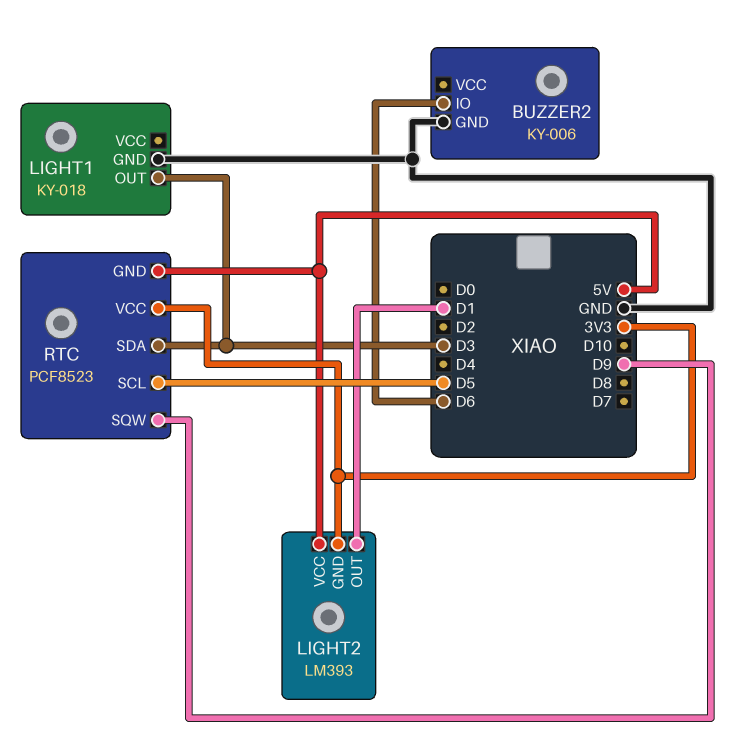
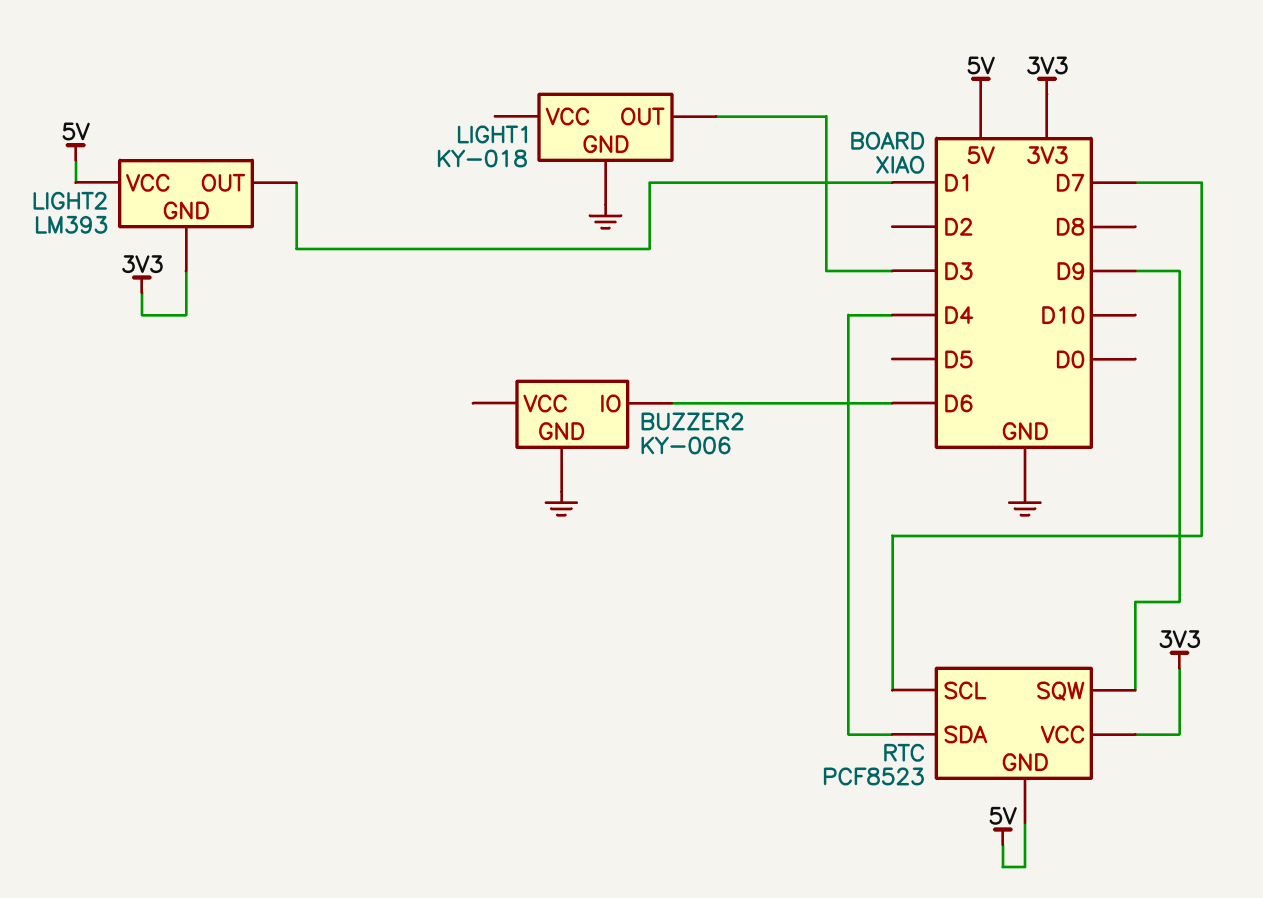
RTC pin SCL: D5 -> D7
RTC pin SDA: D3 -> D4

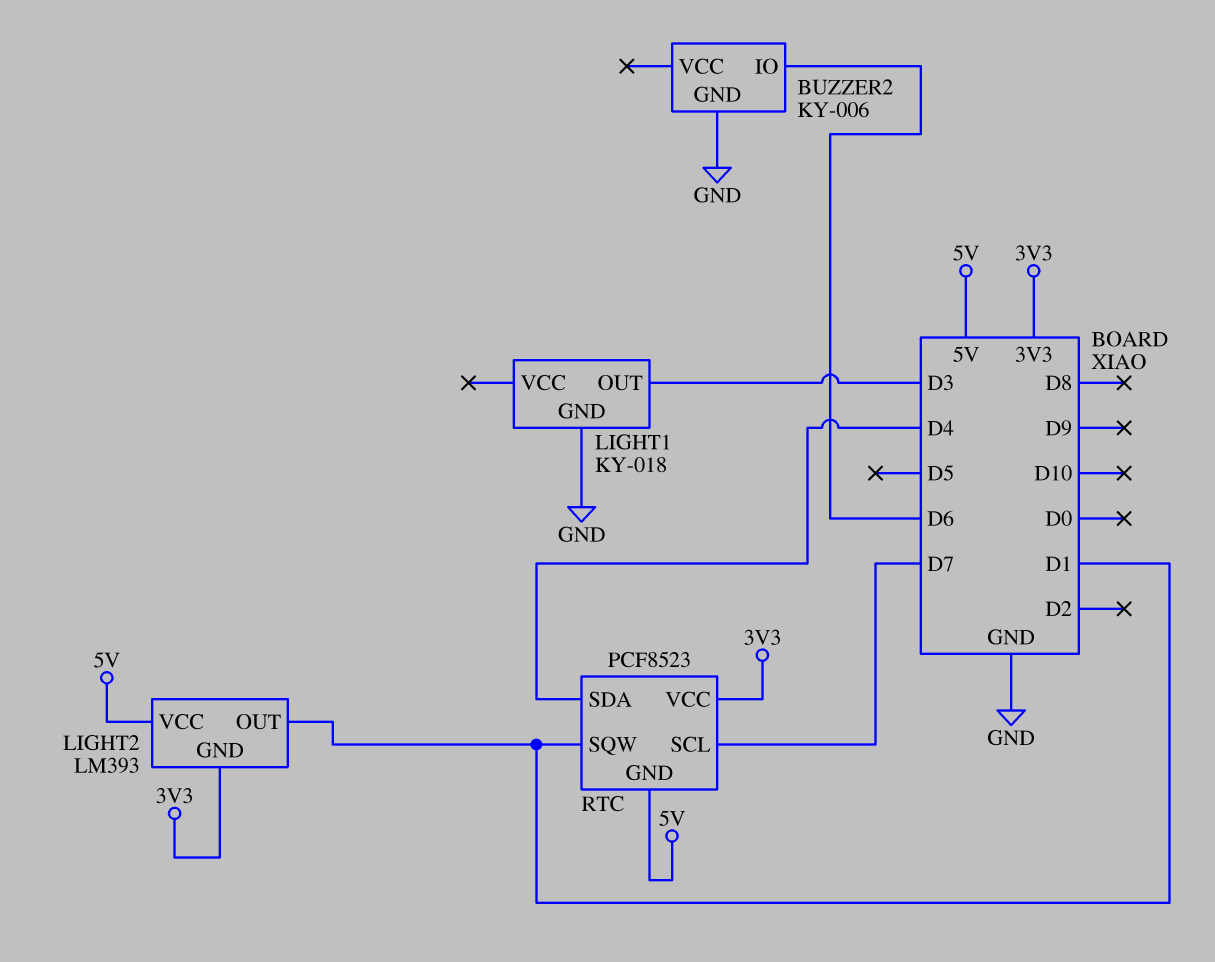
RTC pin SQW: D9 -> D1

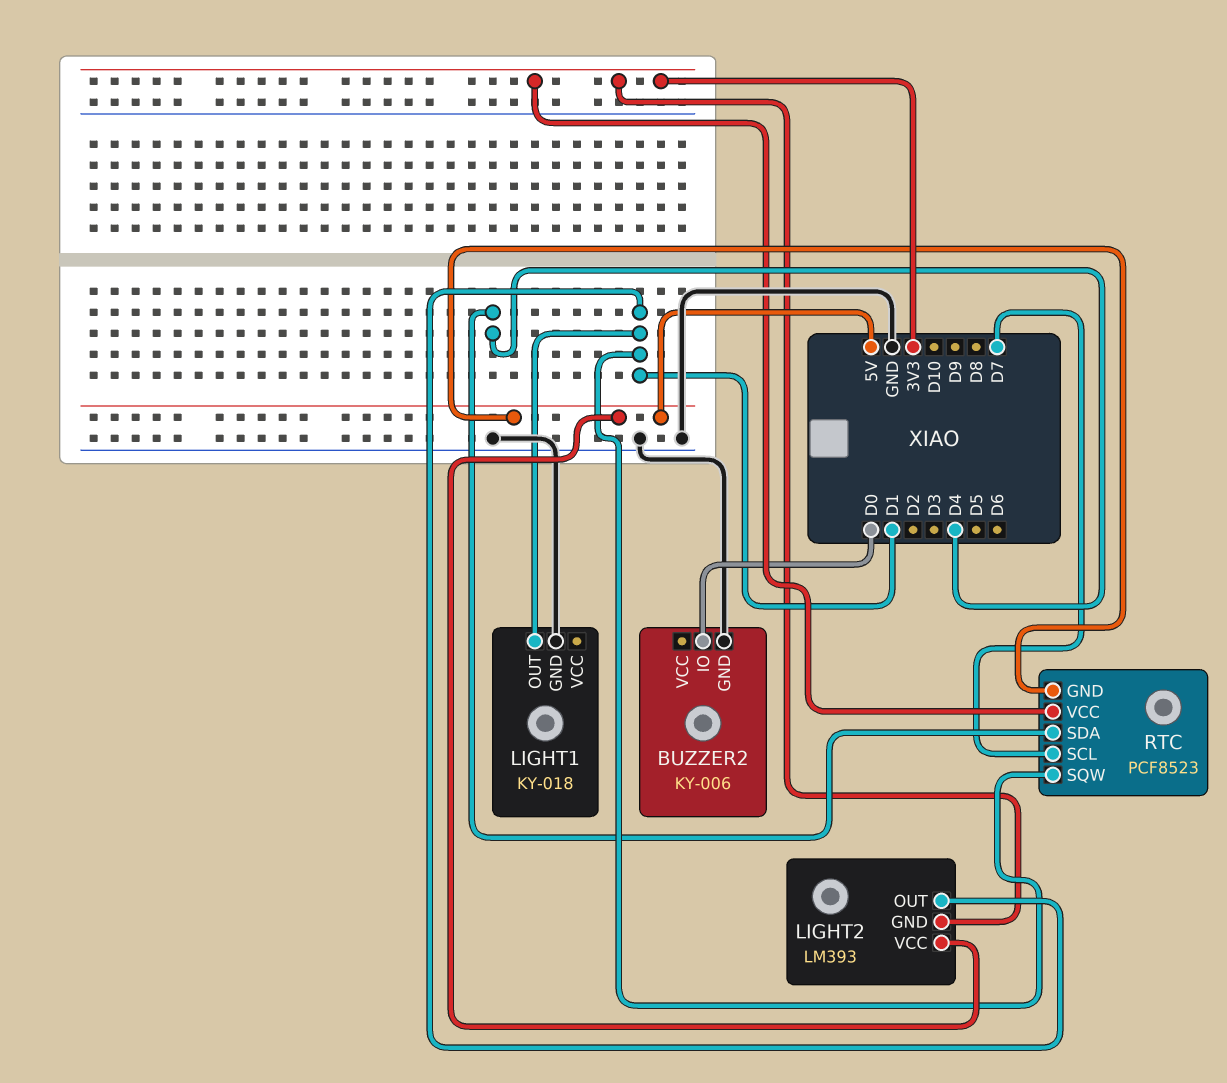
BUZZER2 pin IO: D6 -> D0
LIGHT1 pin OUT: D3 -> D1

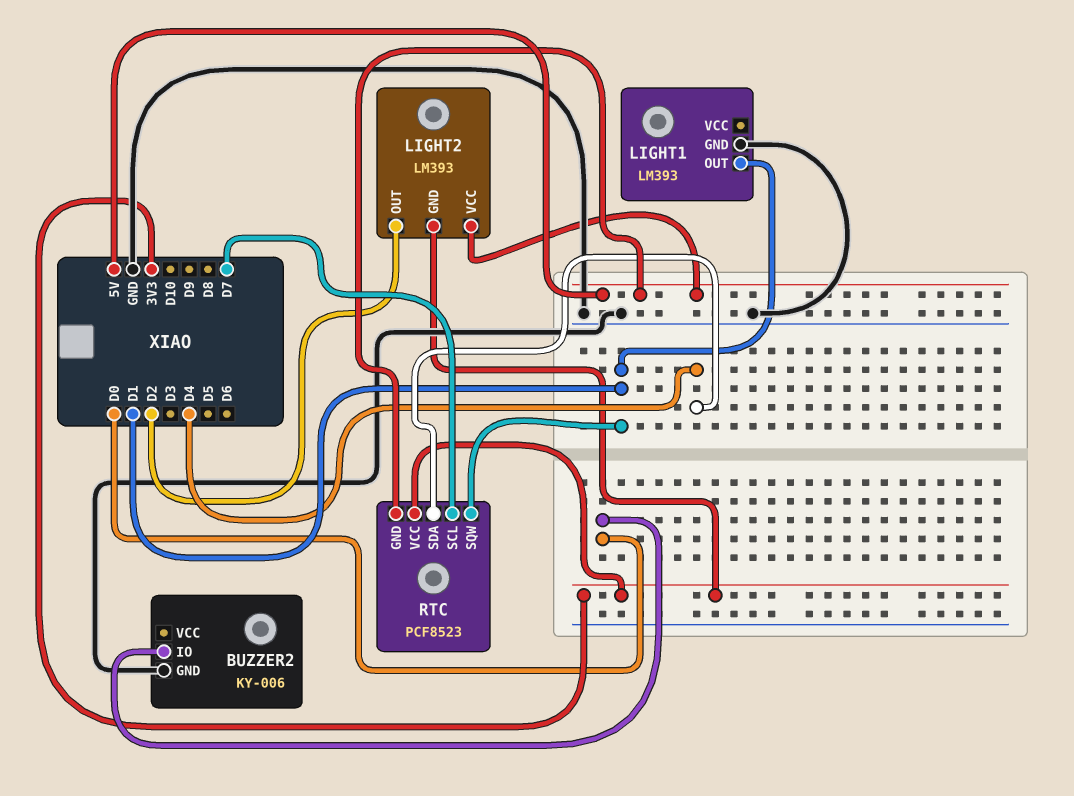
LIGHT1: KY-018 -> LM393
LIGHT2 pin OUT: D1 -> D2

